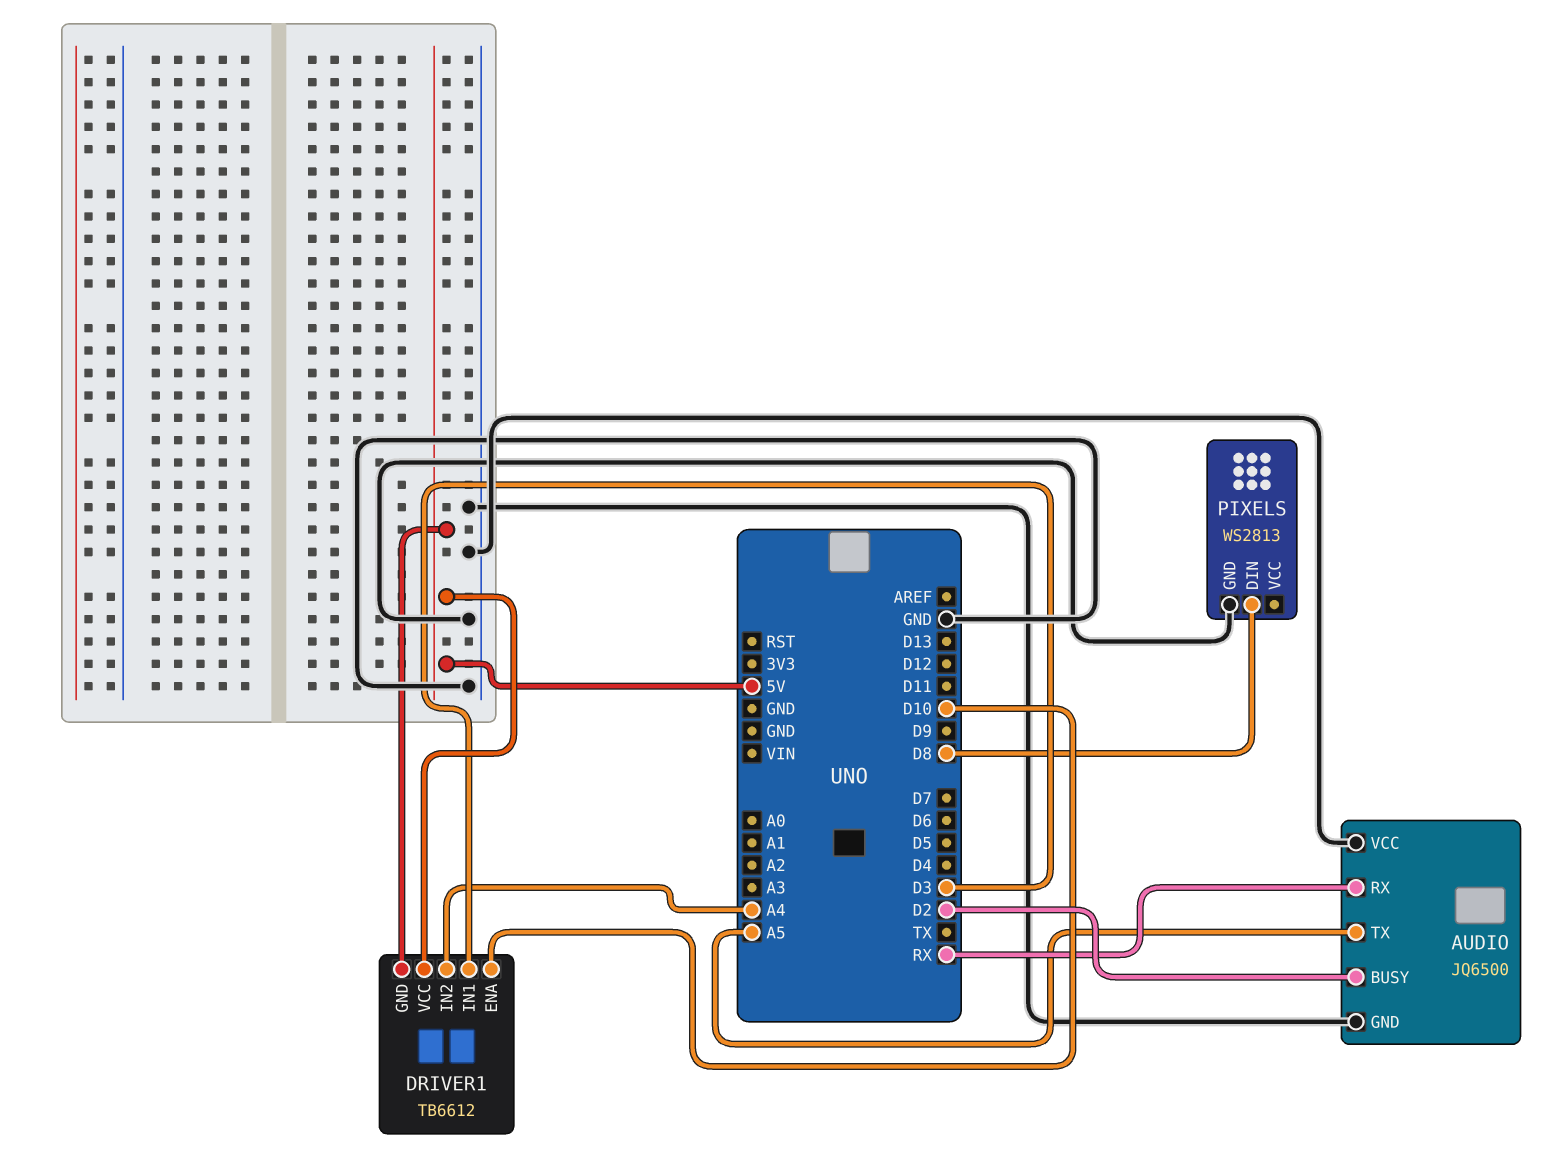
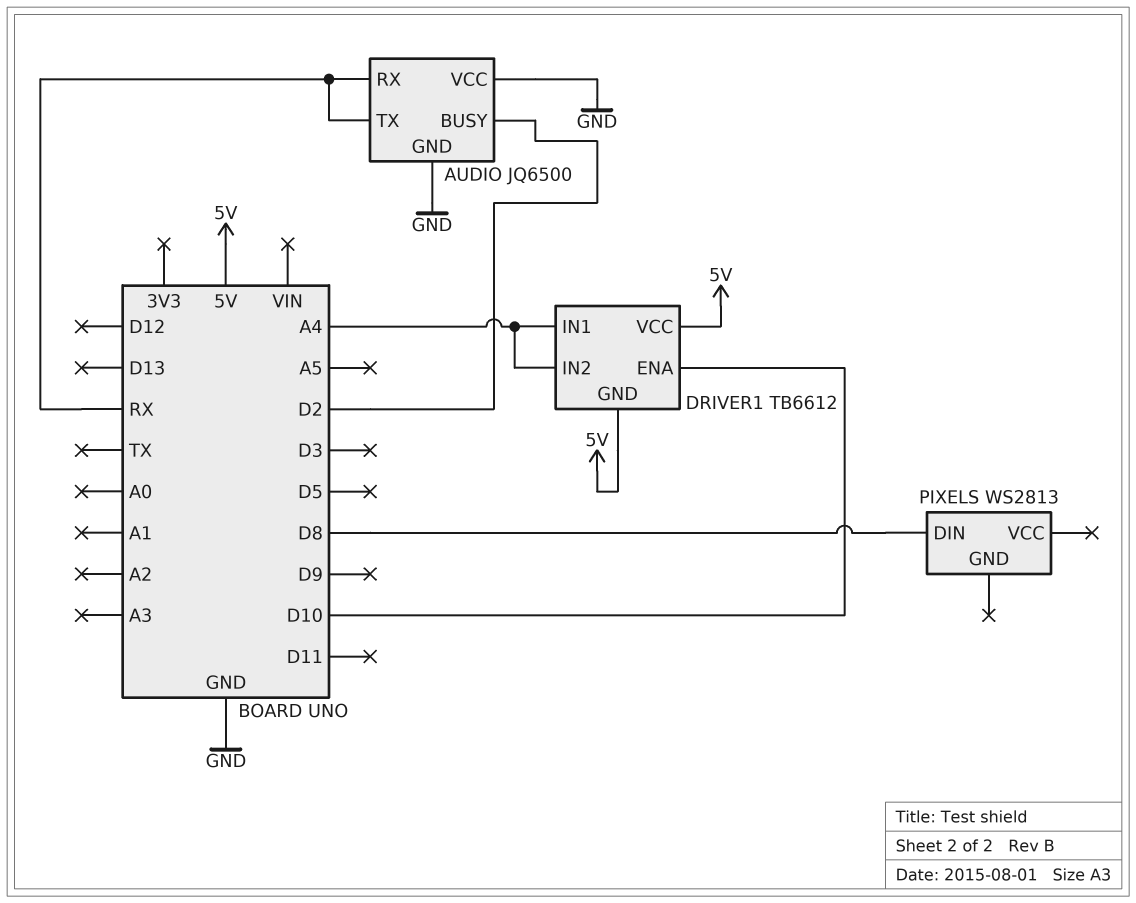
AUDIO pin TX: A5 -> RX
DRIVER1 pin IN1: D3 -> A4
PIXELS pin GND: GND -> none

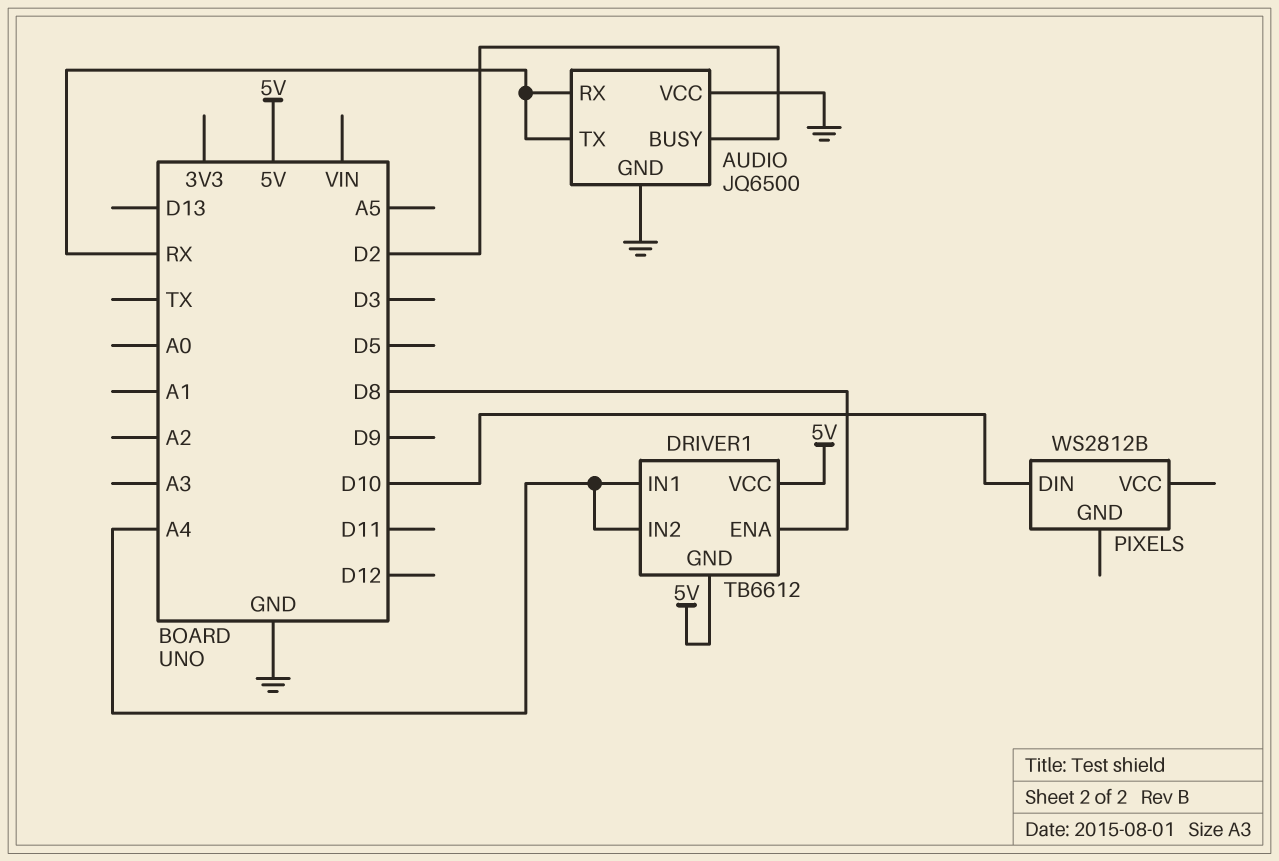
DRIVER1 pin ENA: D10 -> D8
PIXELS: WS2813 -> WS2812B
PIXELS pin DIN: D8 -> D10

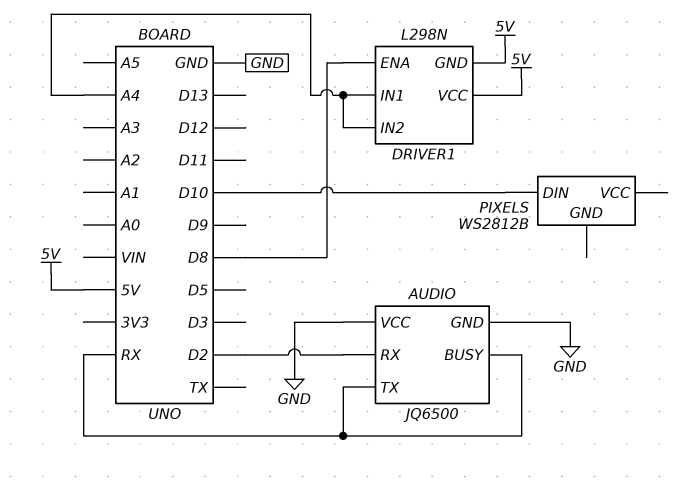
AUDIO pin BUSY: D2 -> RX
AUDIO pin RX: RX -> D2
DRIVER1: TB6612 -> L298N

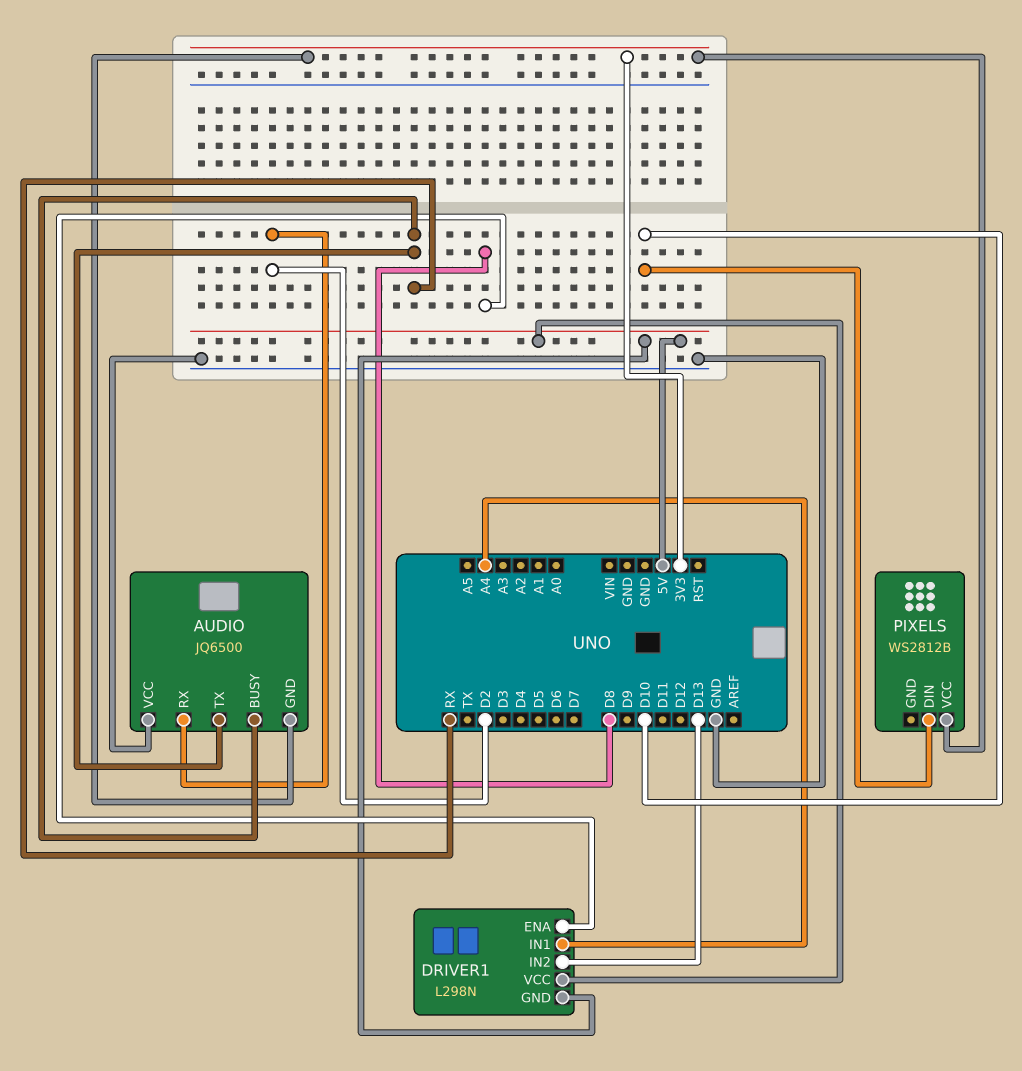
AUDIO pin GND: GND -> 3V3
DRIVER1 pin IN2: A4 -> D13
PIXELS pin VCC: none -> 3V3

